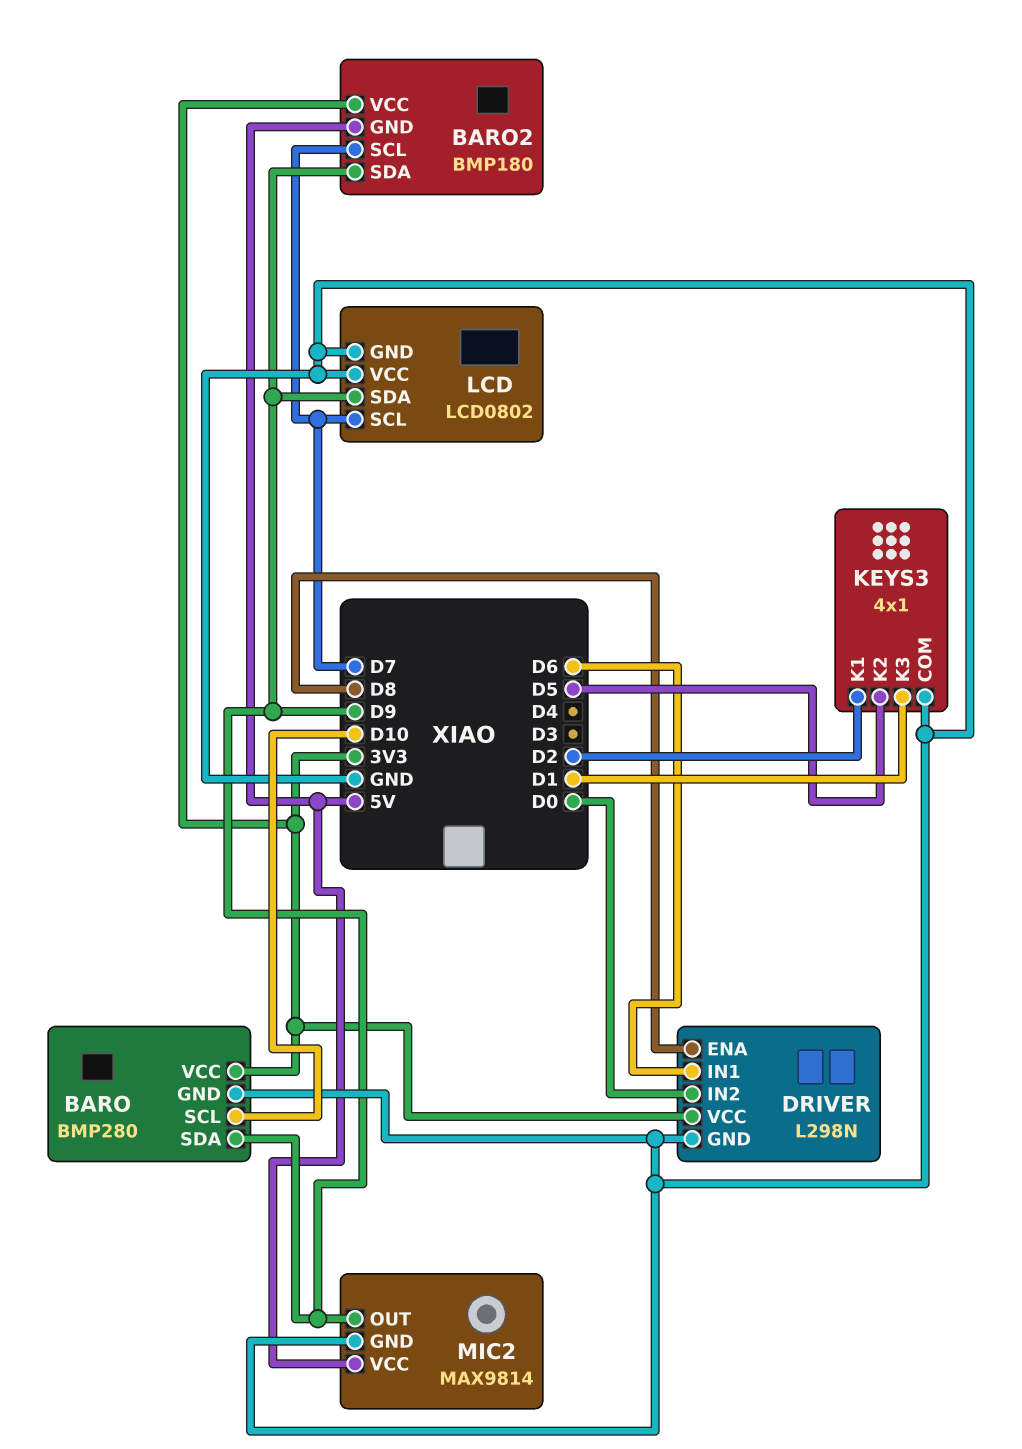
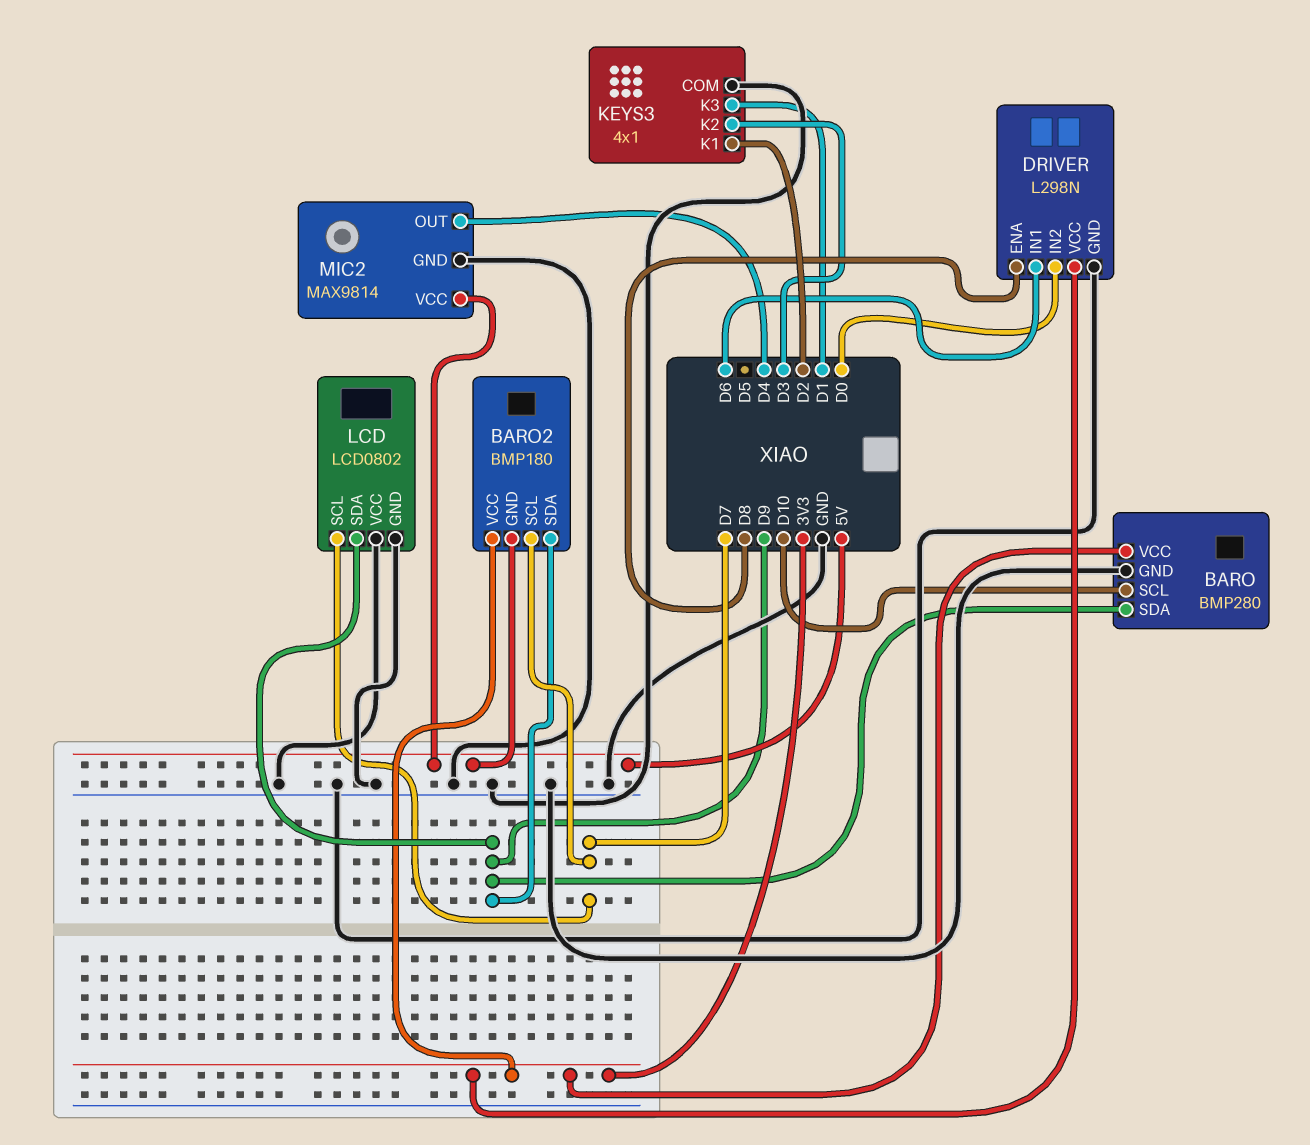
KEYS3 pin K2: D5 -> D3
MIC2 pin OUT: D9 -> D4

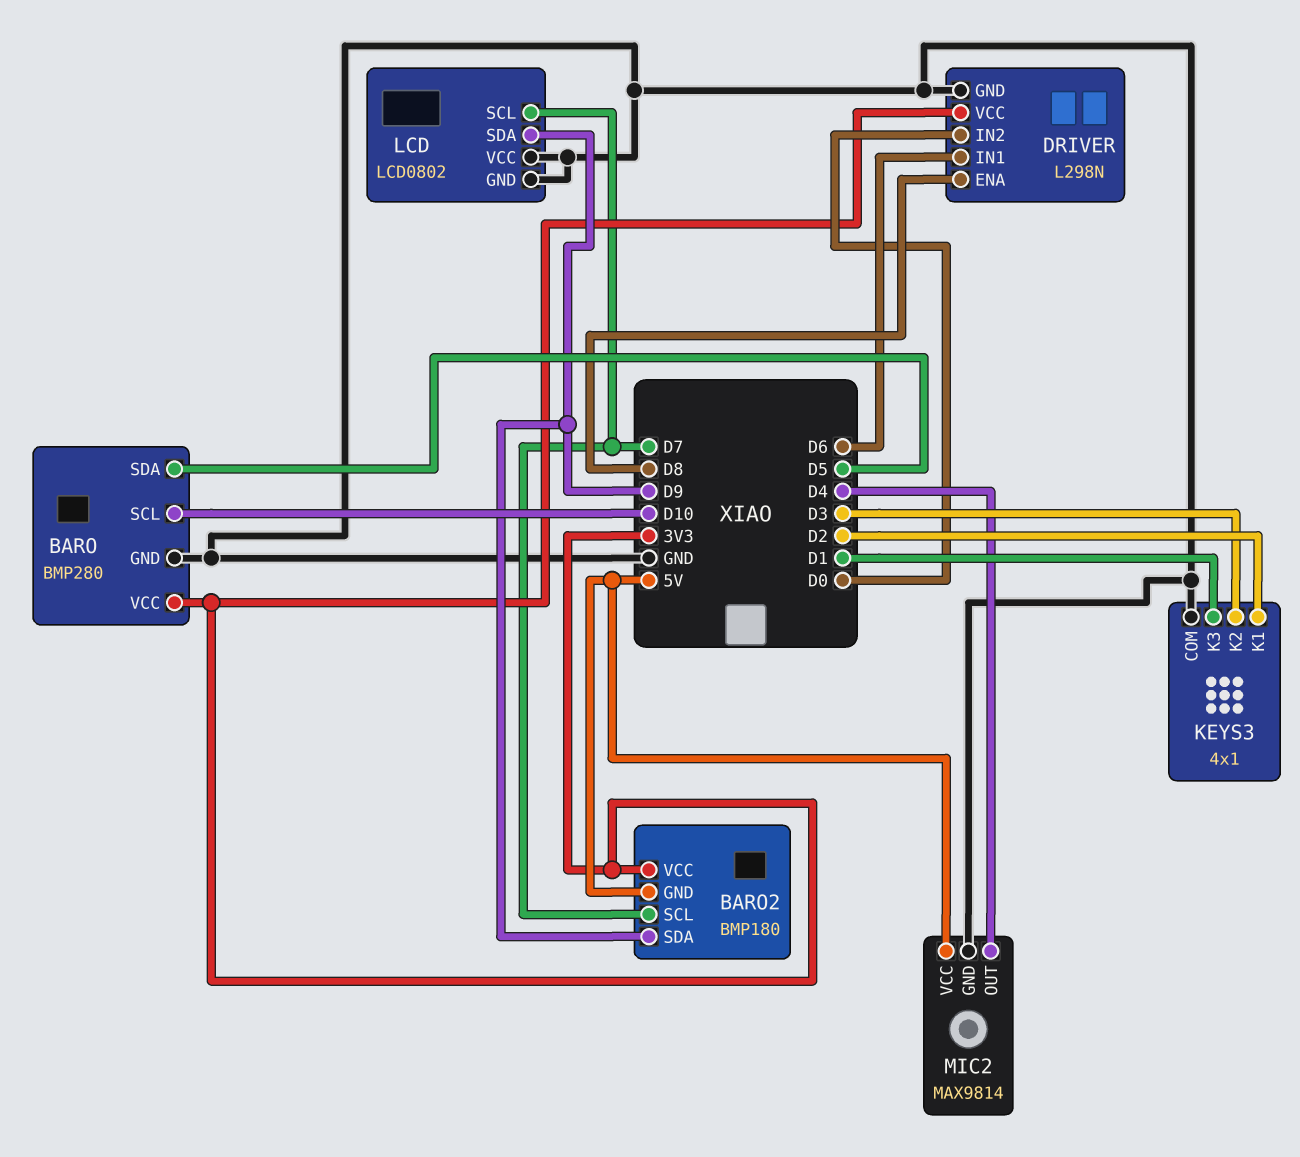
BARO pin SDA: D9 -> D5

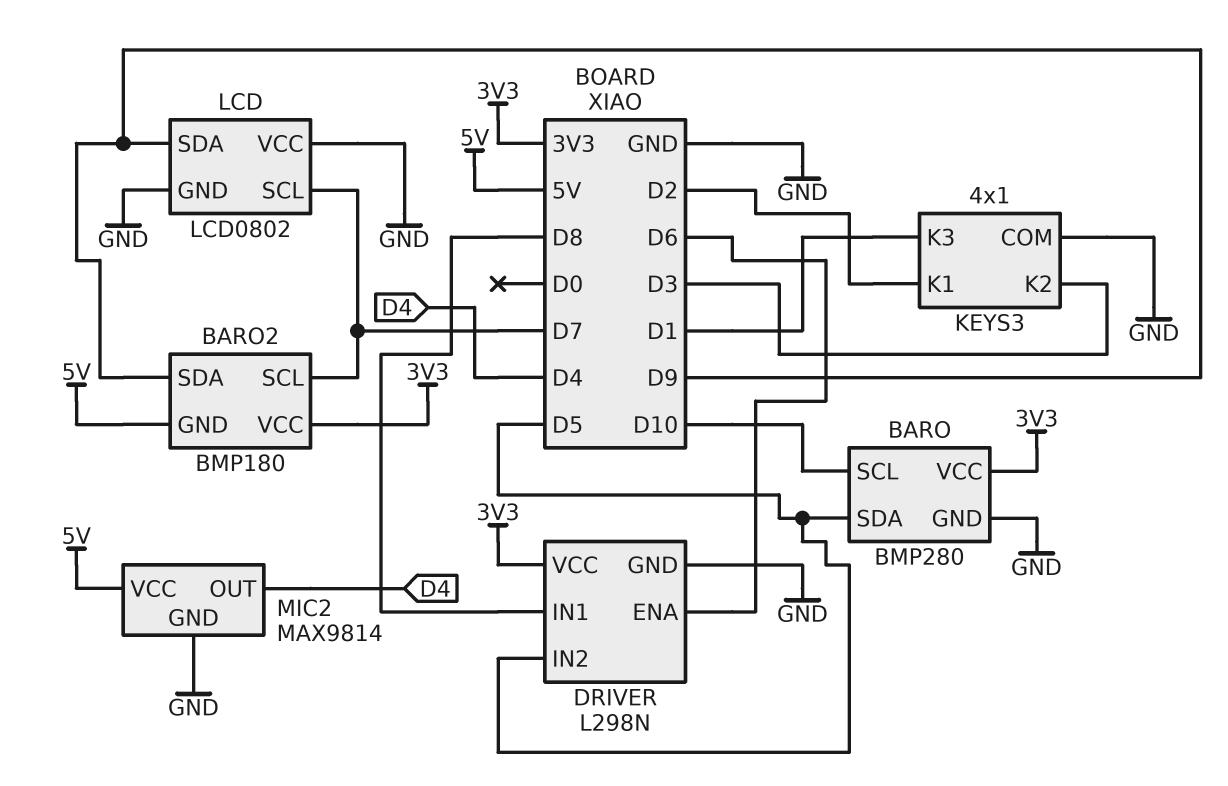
DRIVER pin ENA: D8 -> D6
DRIVER pin IN1: D6 -> D8
DRIVER pin IN2: D0 -> D5

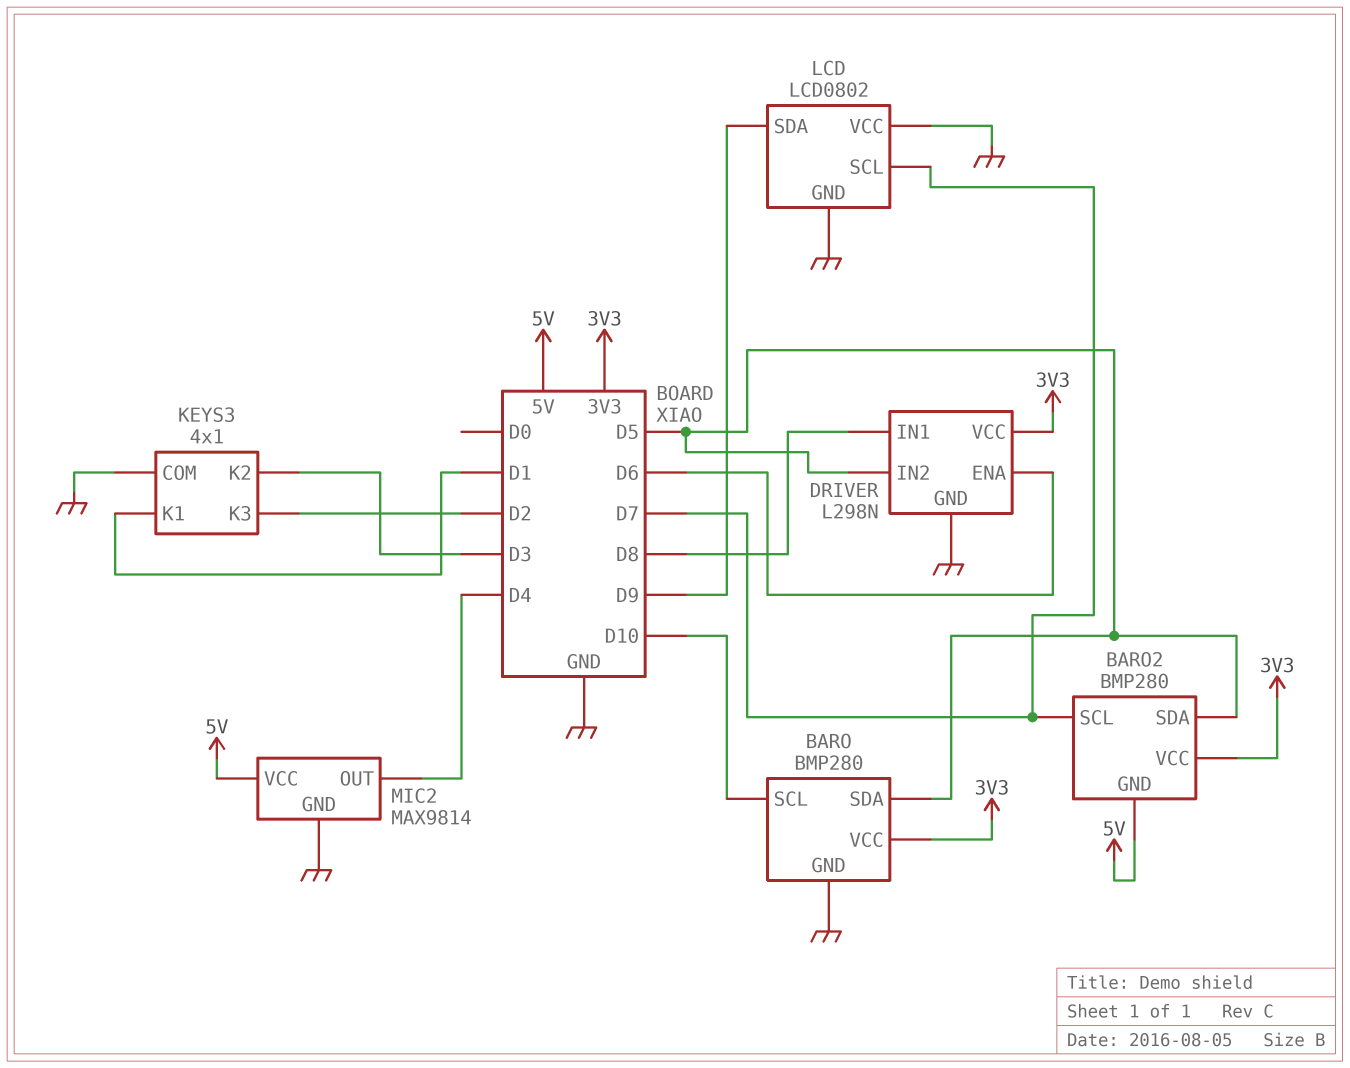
BARO2: BMP180 -> BMP280
BARO2 pin SDA: D9 -> D5
KEYS3 pin K1: D2 -> D1
KEYS3 pin K3: D1 -> D2

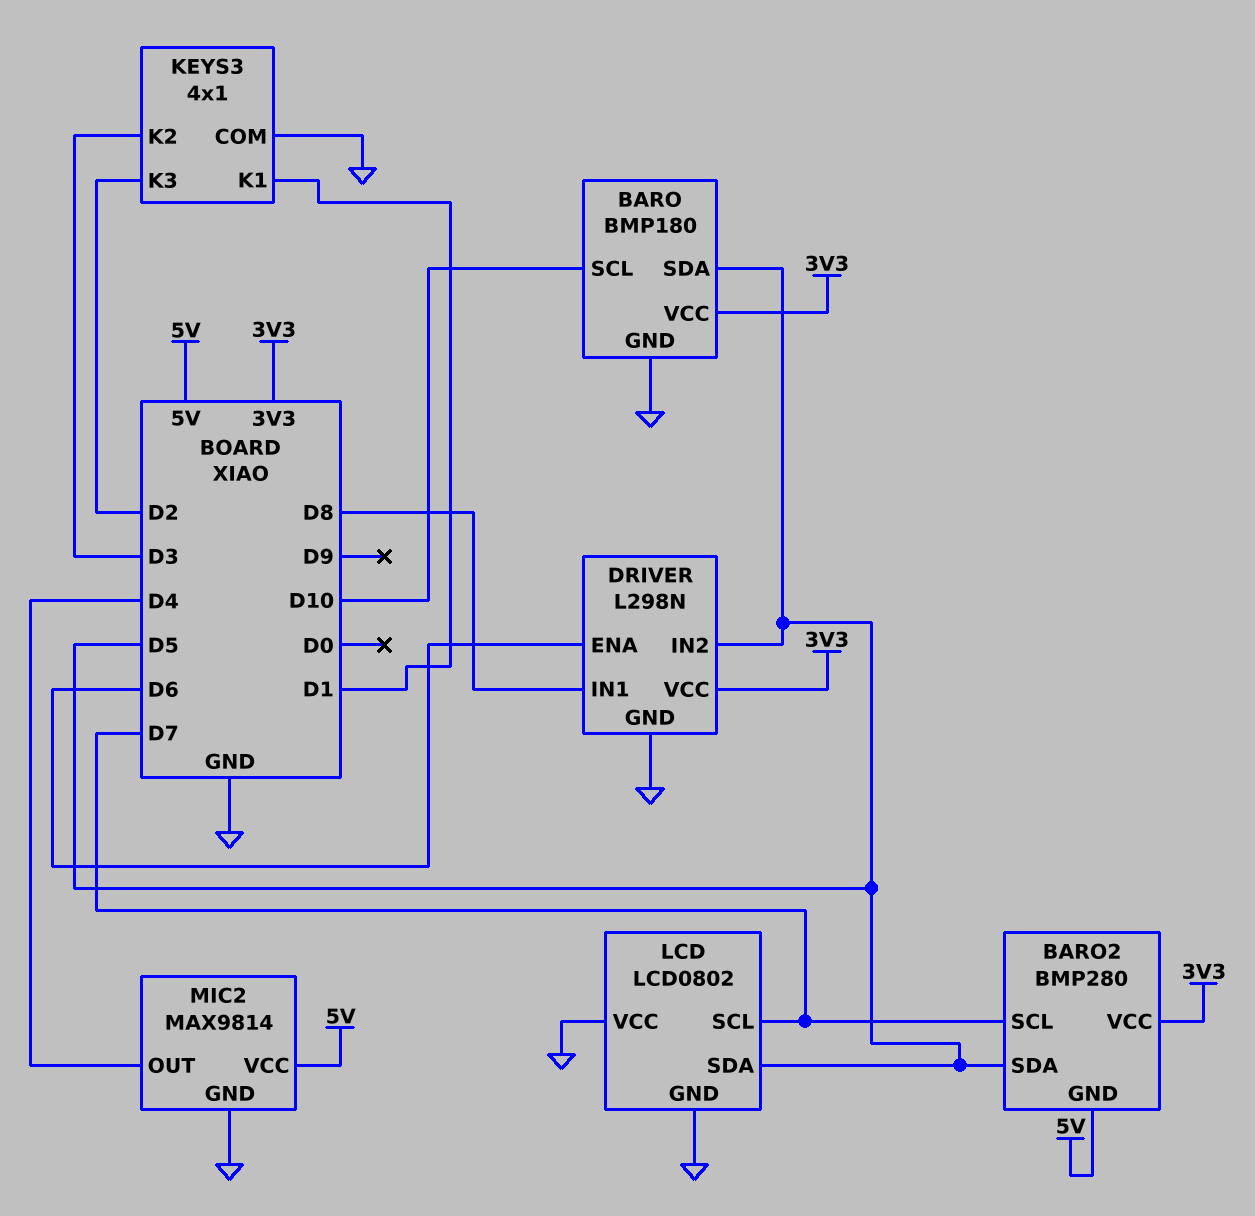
BARO: BMP280 -> BMP180
LCD pin SDA: D9 -> D5

